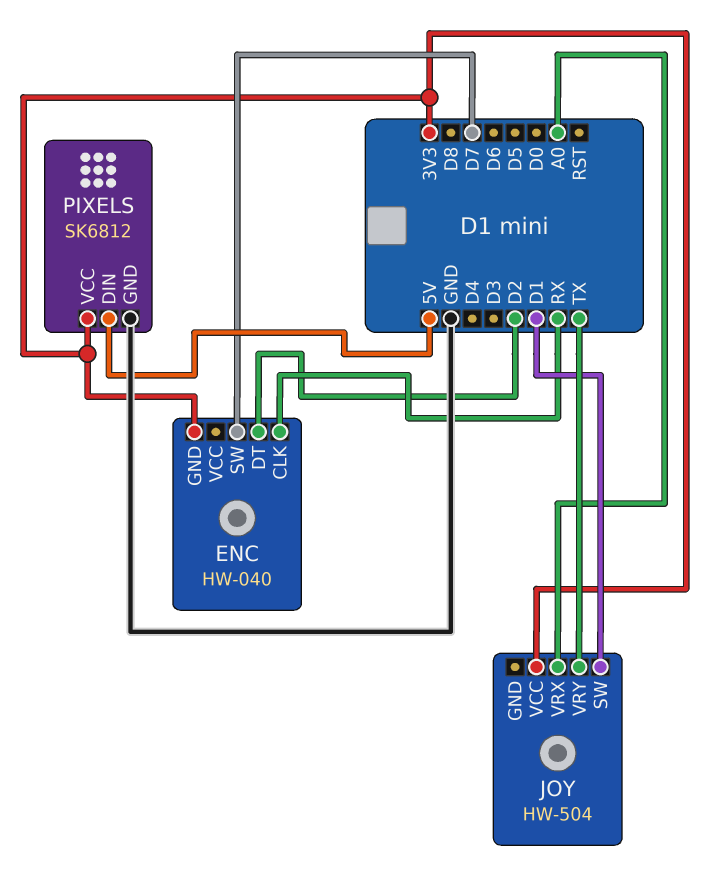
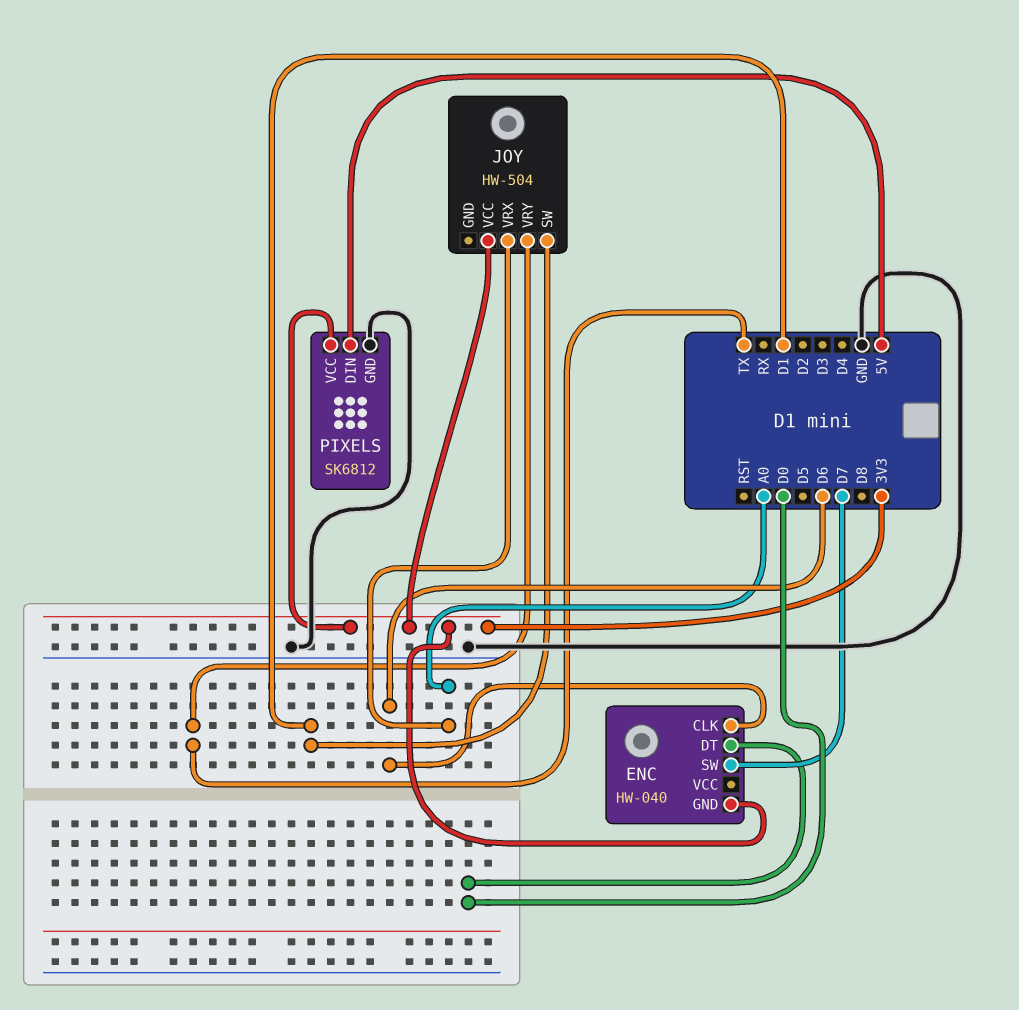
ENC pin CLK: RX -> D6
ENC pin DT: D2 -> D0

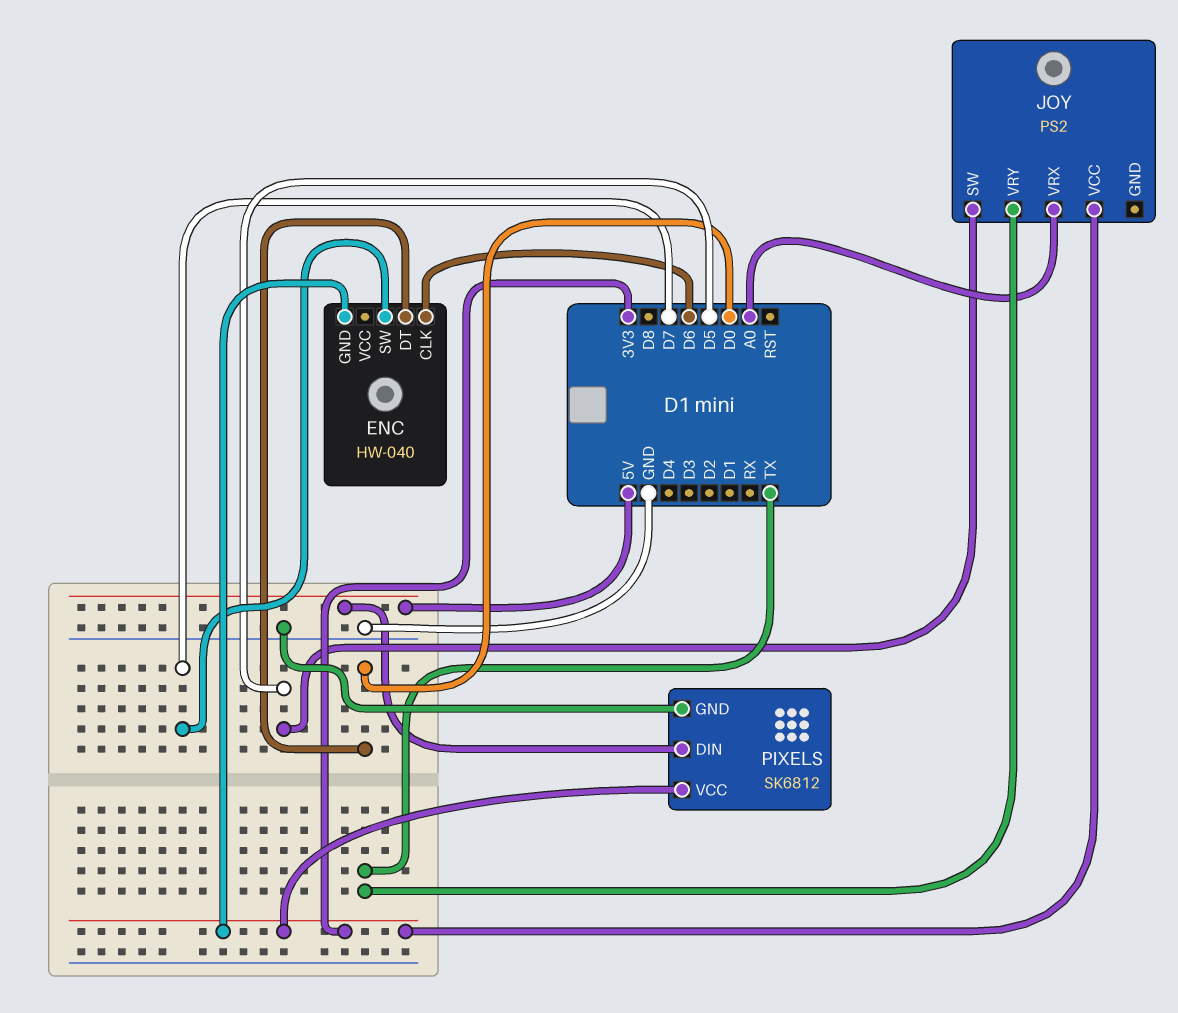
JOY: HW-504 -> PS2
JOY pin SW: D1 -> D5

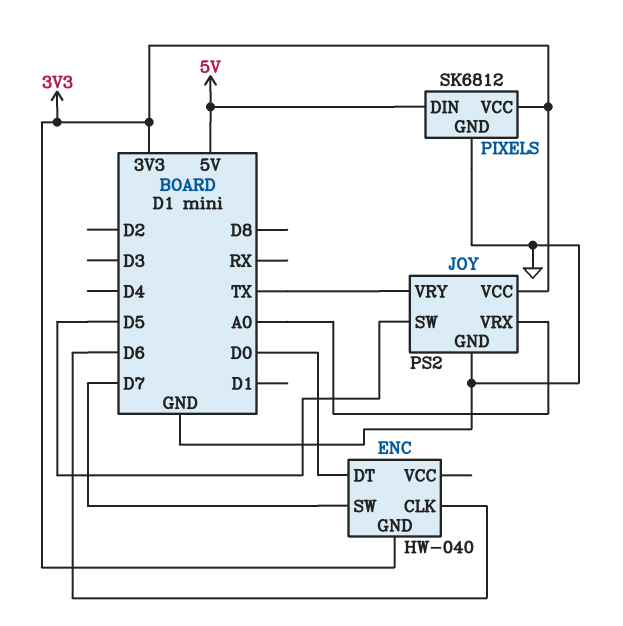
JOY pin GND: none -> GND

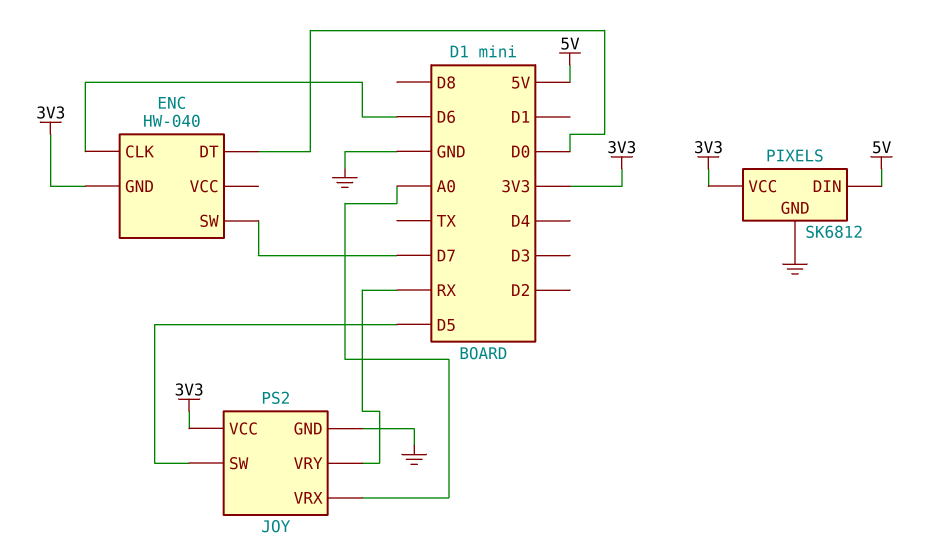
JOY pin VRY: TX -> RX

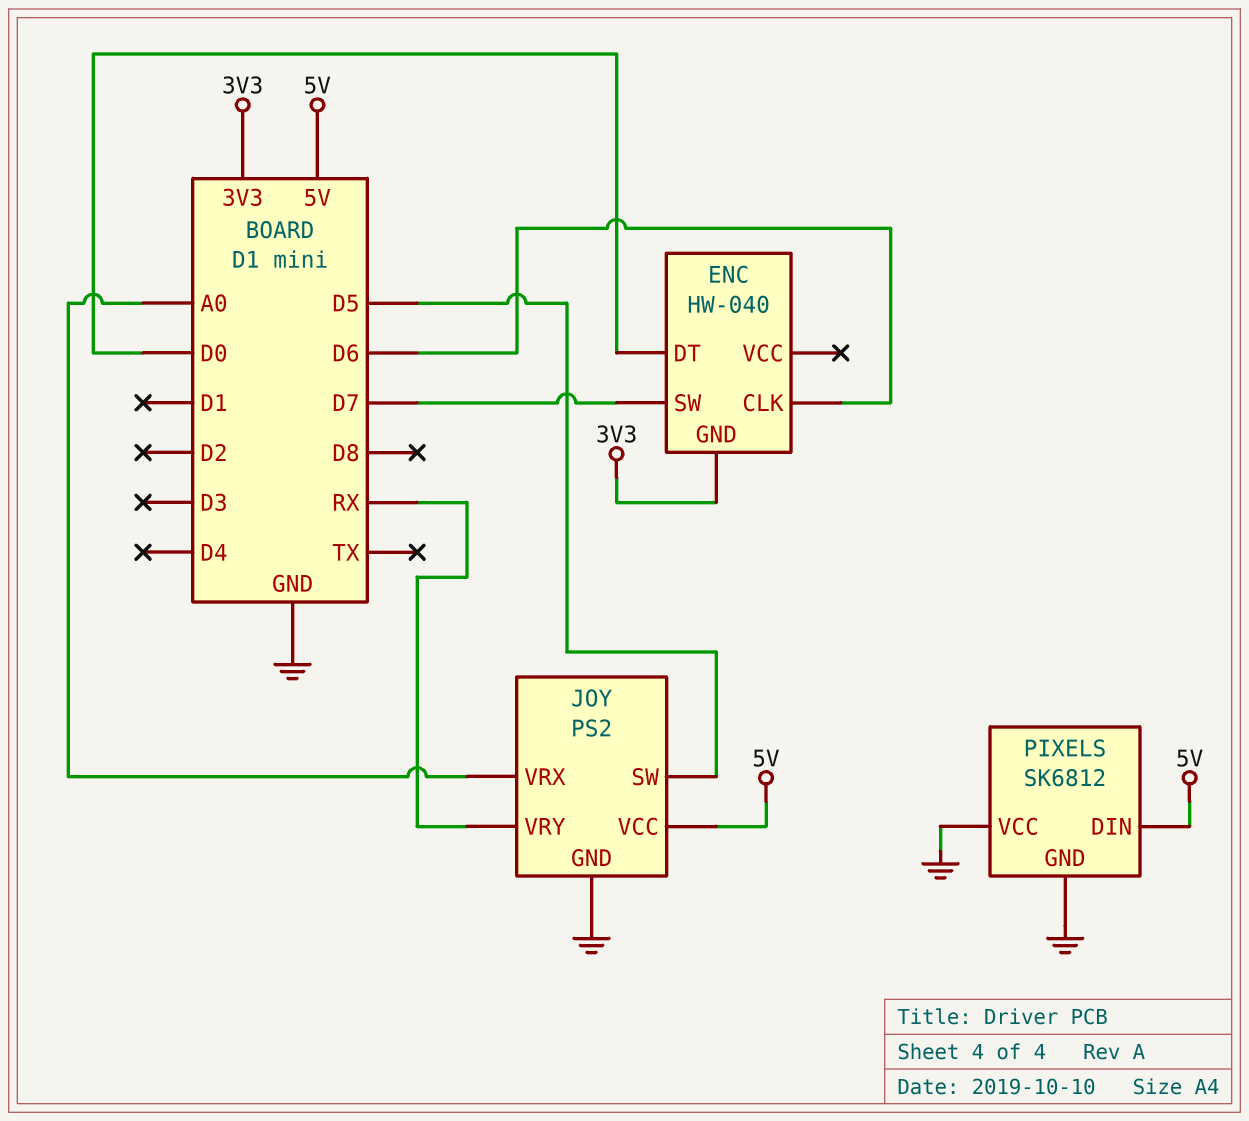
JOY pin VCC: 3V3 -> 5V
PIXELS pin VCC: 3V3 -> GND

